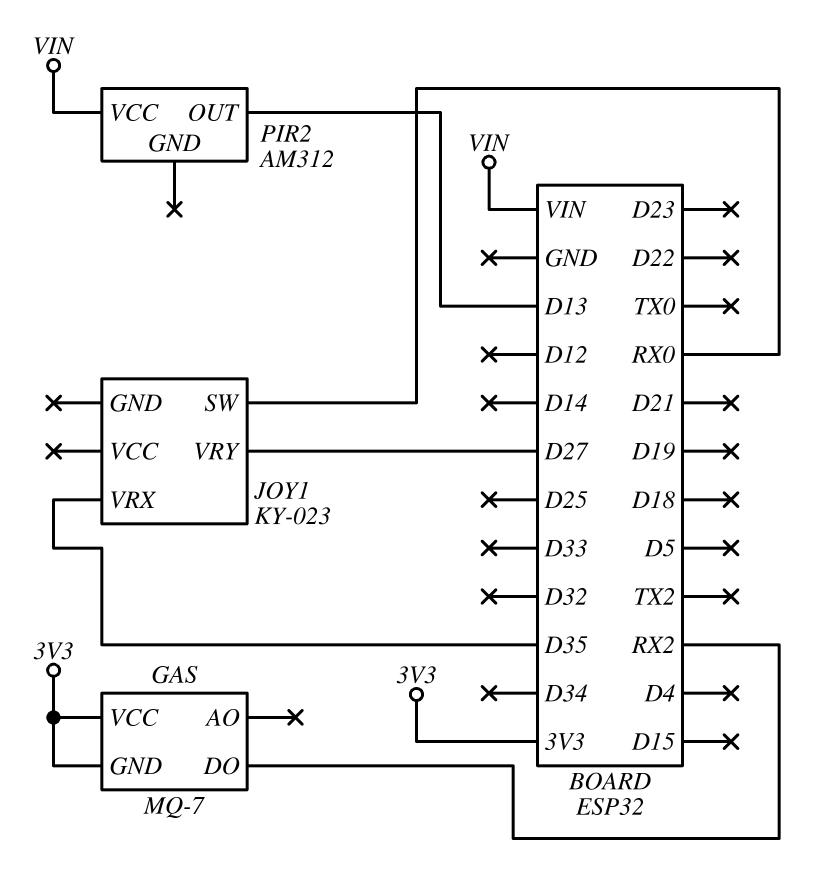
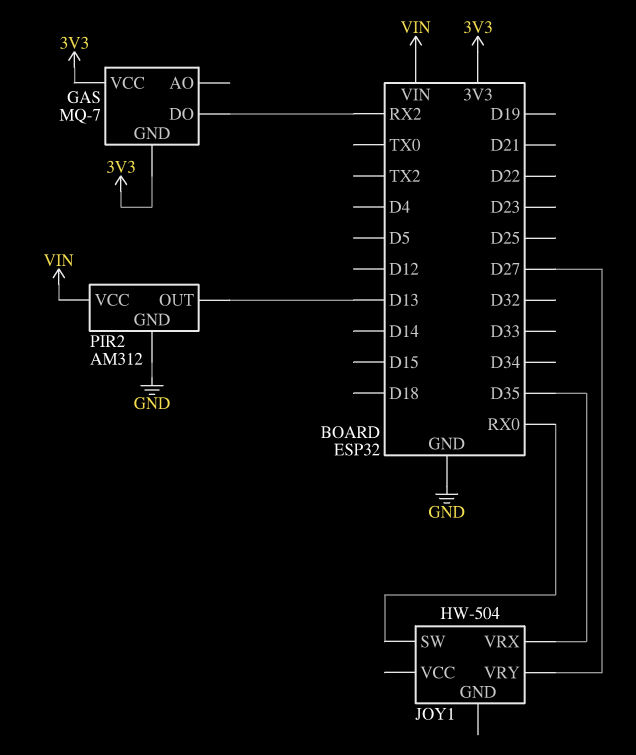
JOY1: KY-023 -> HW-504
PIR2 pin GND: none -> GND

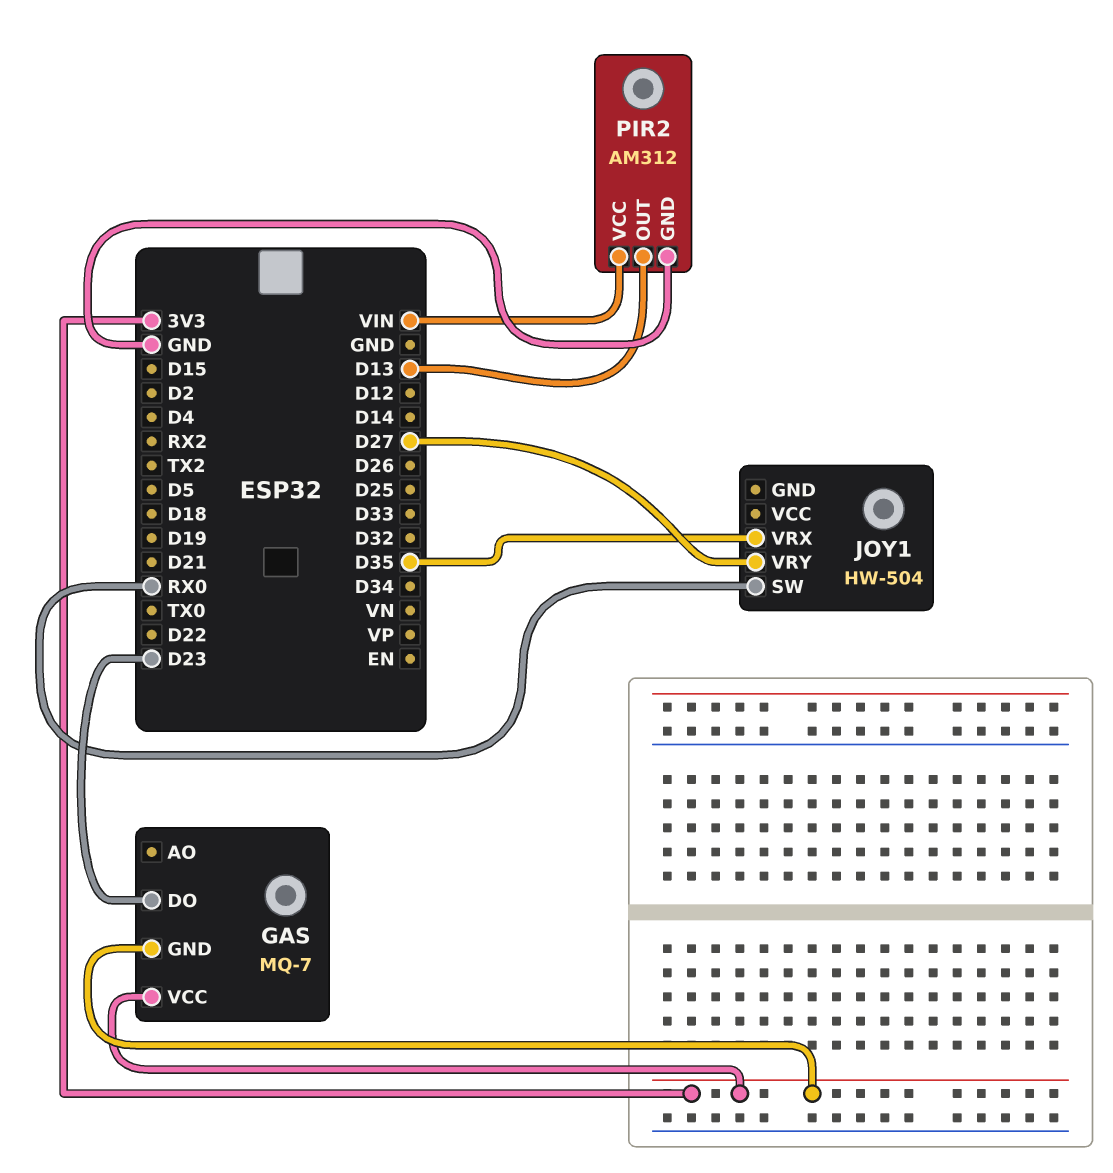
GAS pin DO: RX2 -> D23

